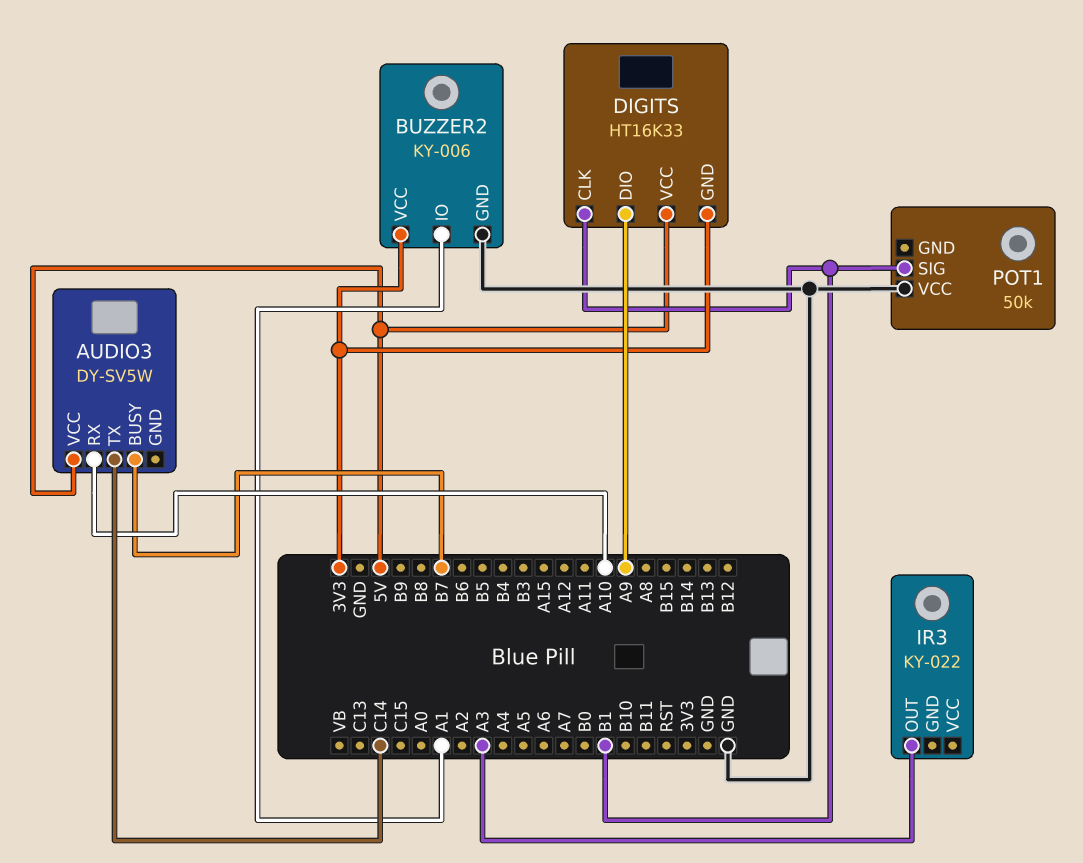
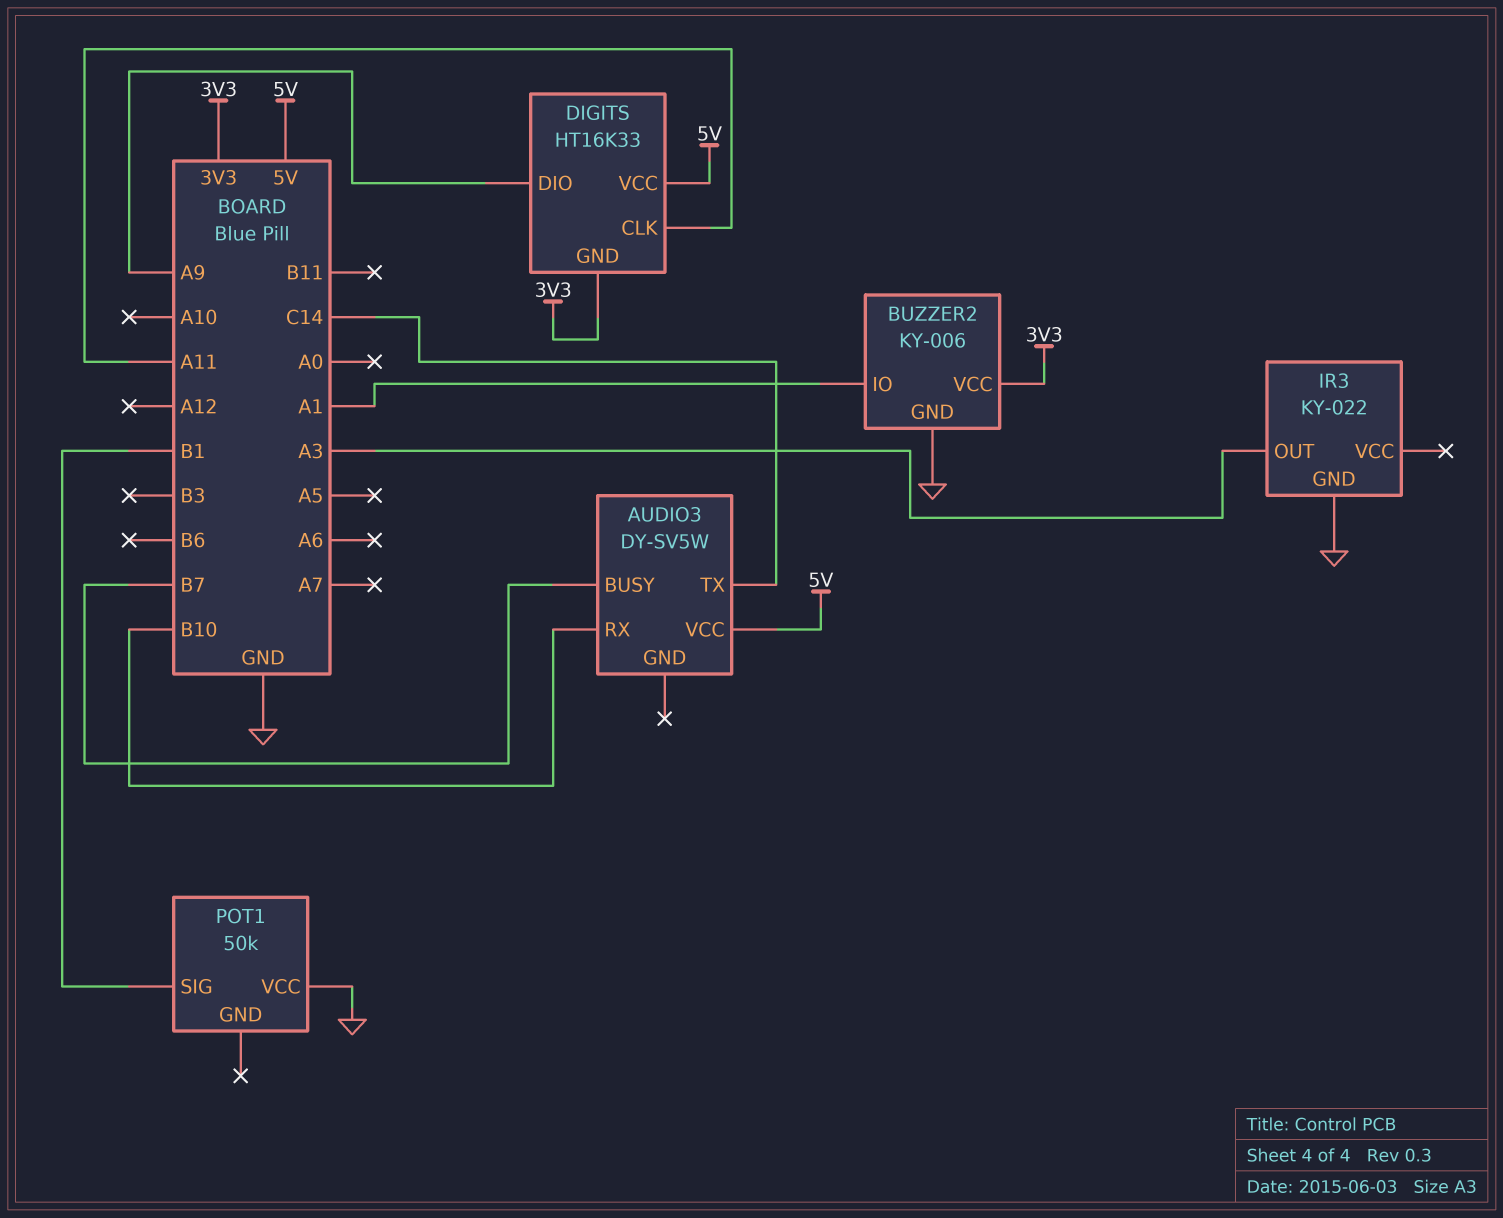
AUDIO3 pin RX: A10 -> B10
DIGITS pin CLK: B1 -> A11
IR3 pin GND: none -> GND

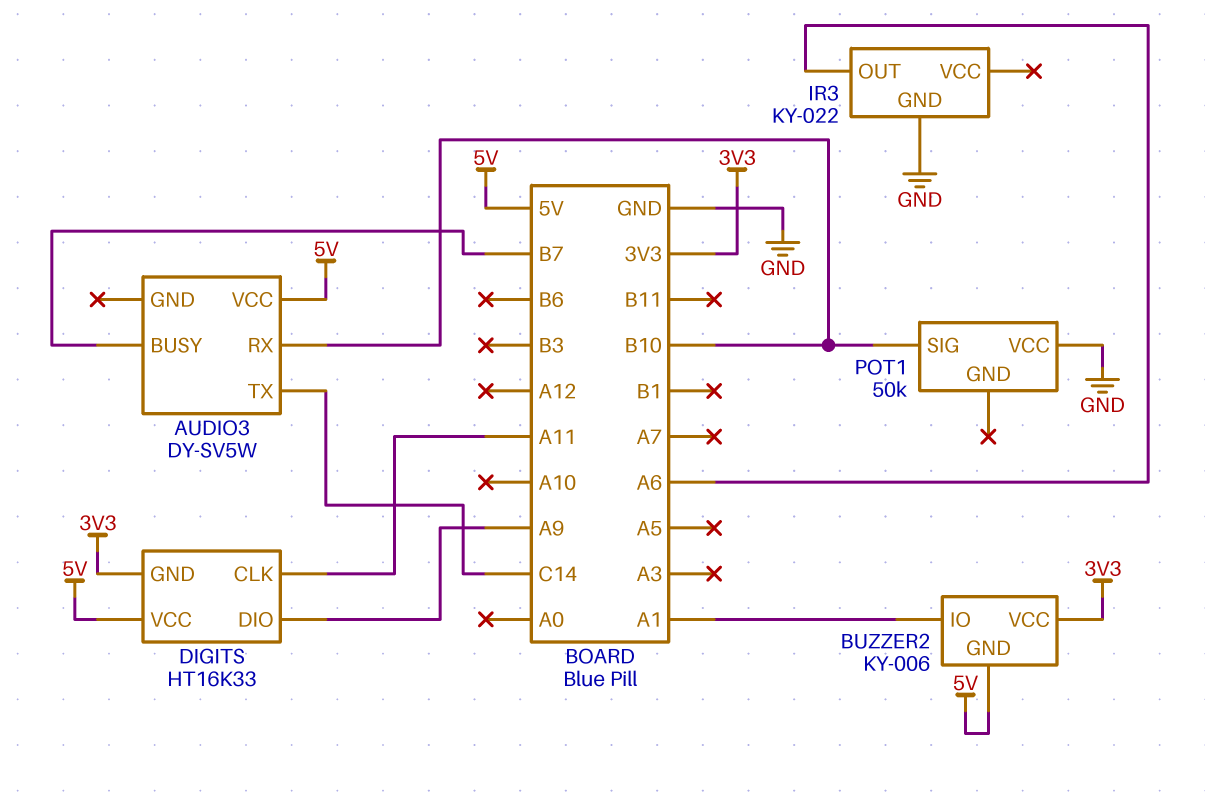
BUZZER2 pin GND: GND -> 5V
IR3 pin OUT: A3 -> A6
POT1 pin SIG: B1 -> B10

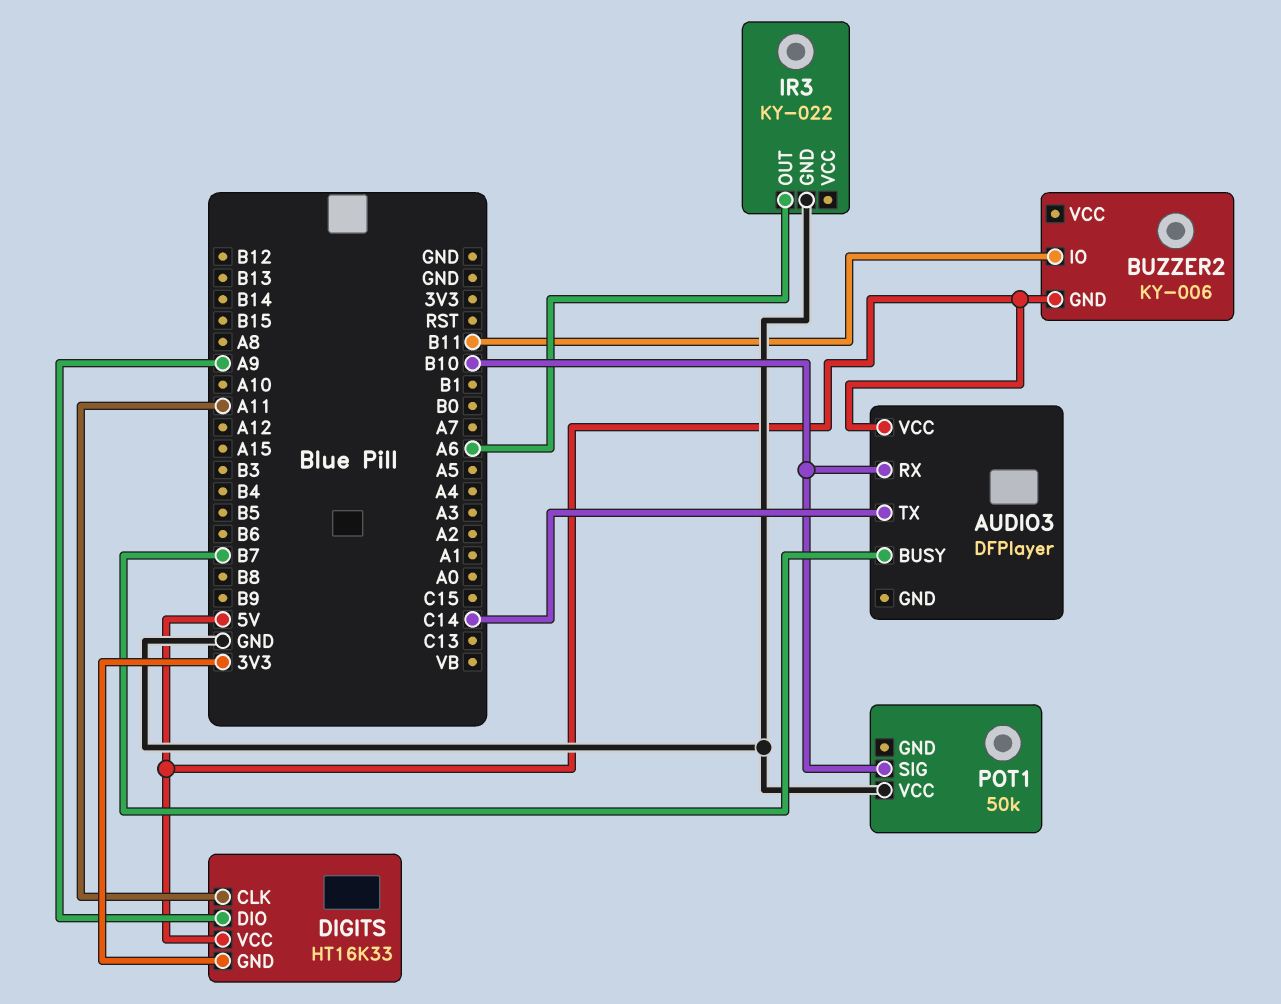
AUDIO3: DY-SV5W -> DFPlayer
BUZZER2 pin IO: A1 -> B11
BUZZER2 pin VCC: 3V3 -> none

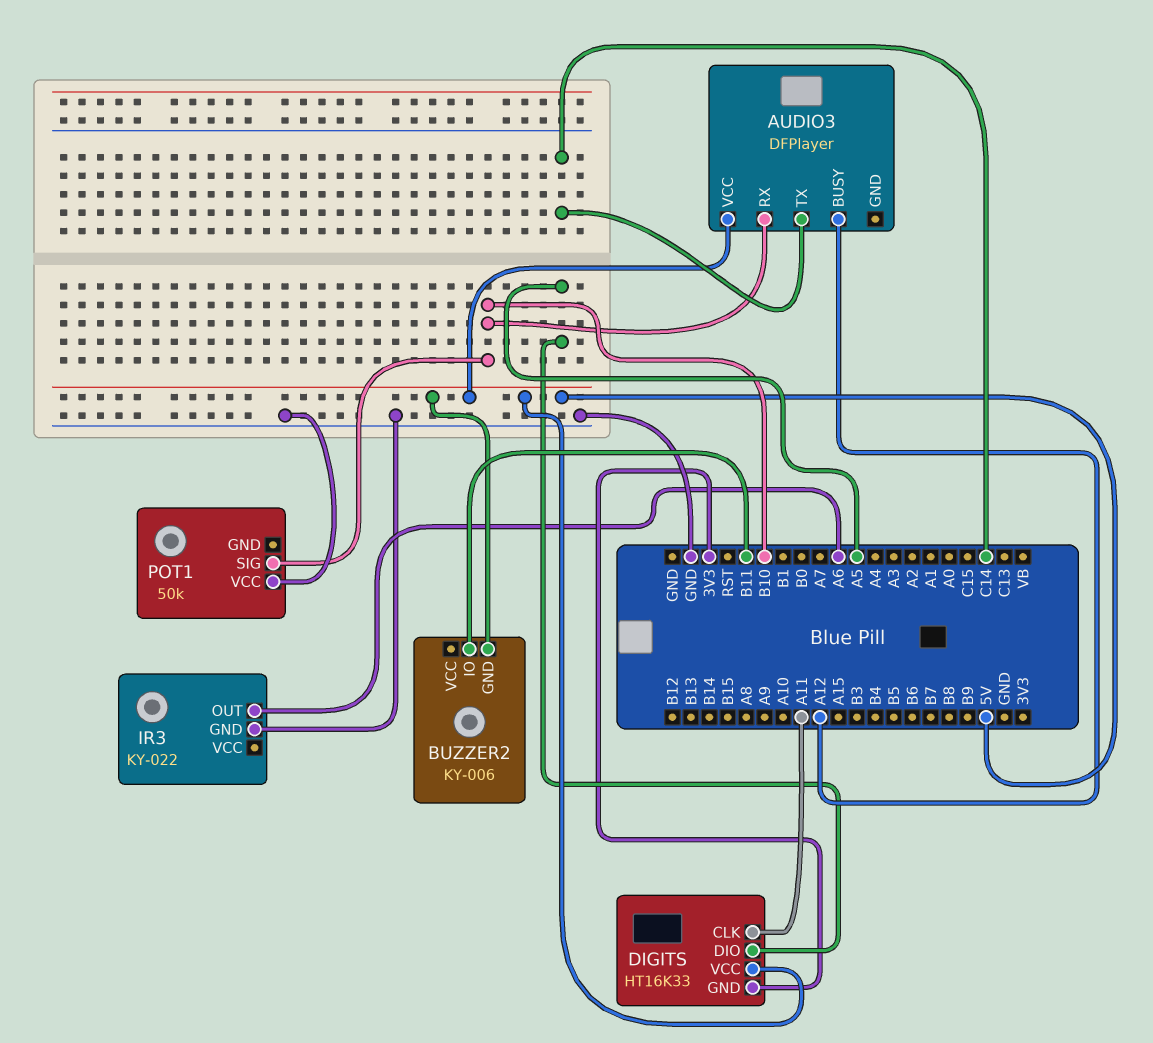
AUDIO3 pin BUSY: B7 -> A12
DIGITS pin DIO: A9 -> A5

